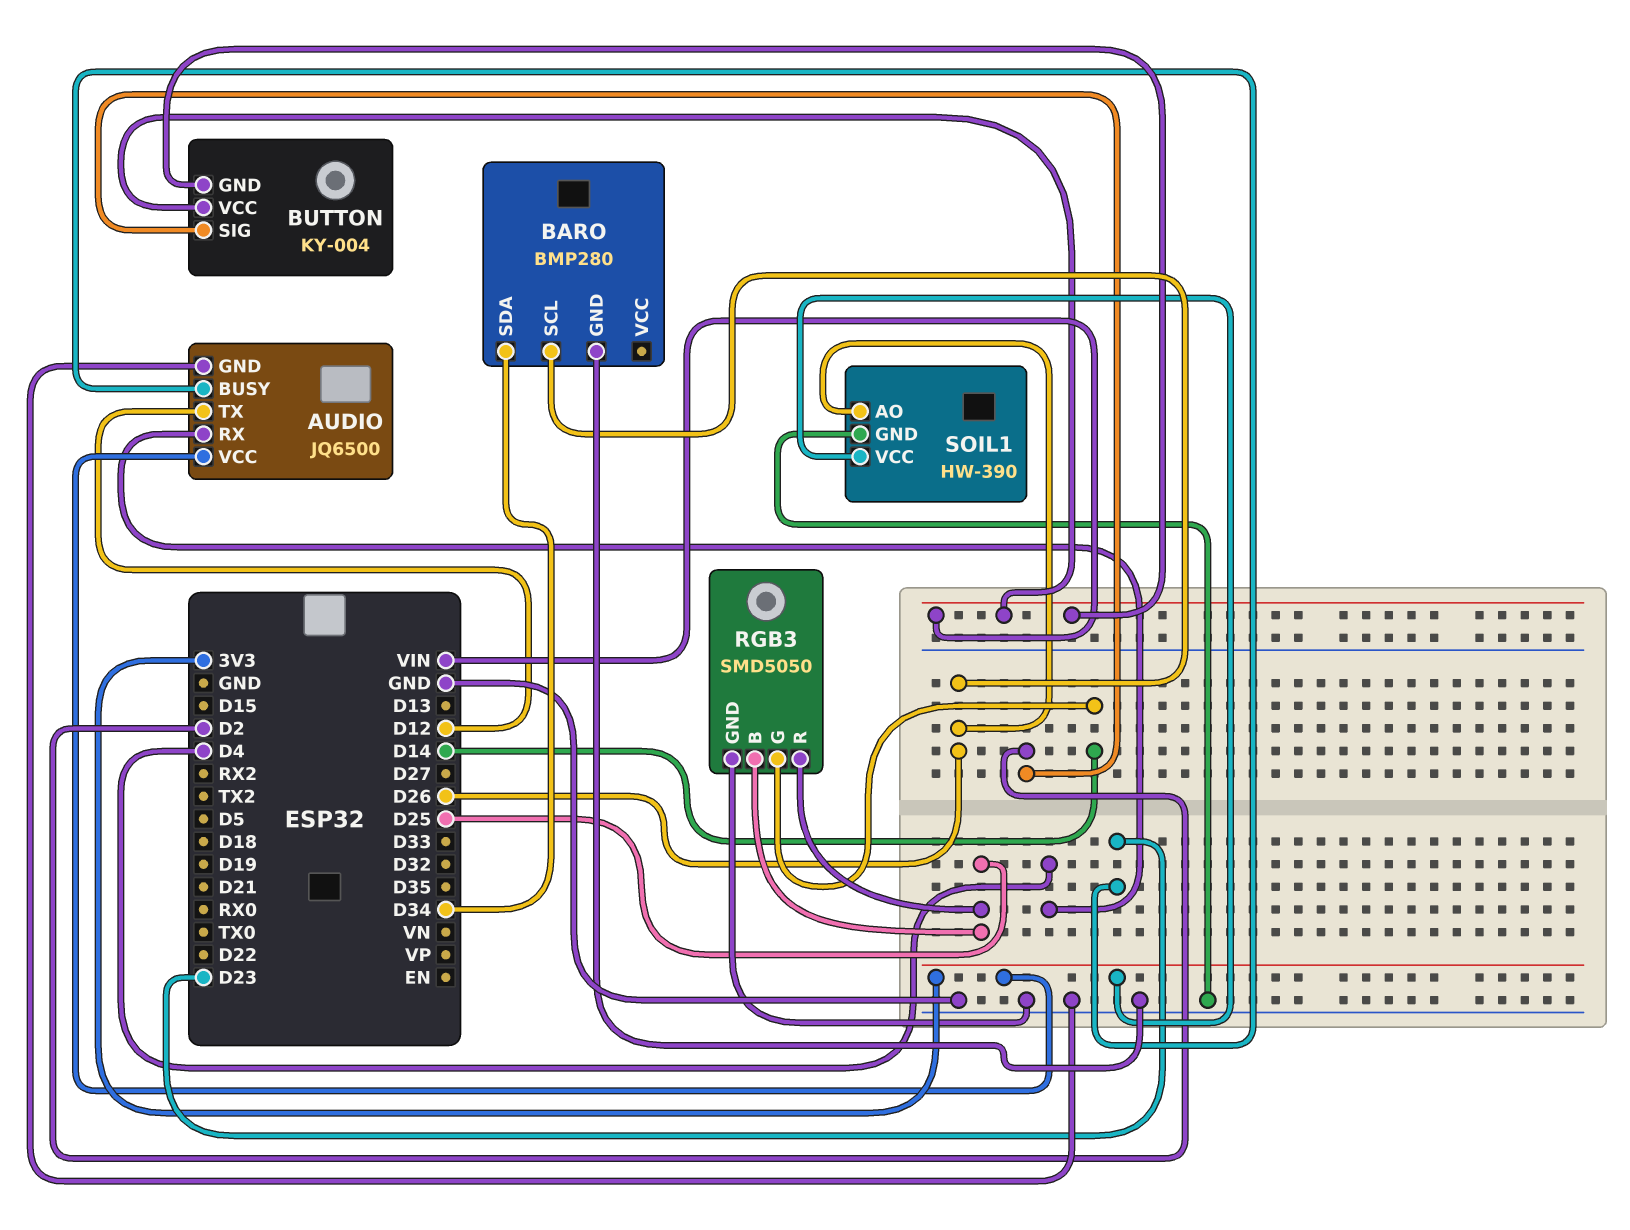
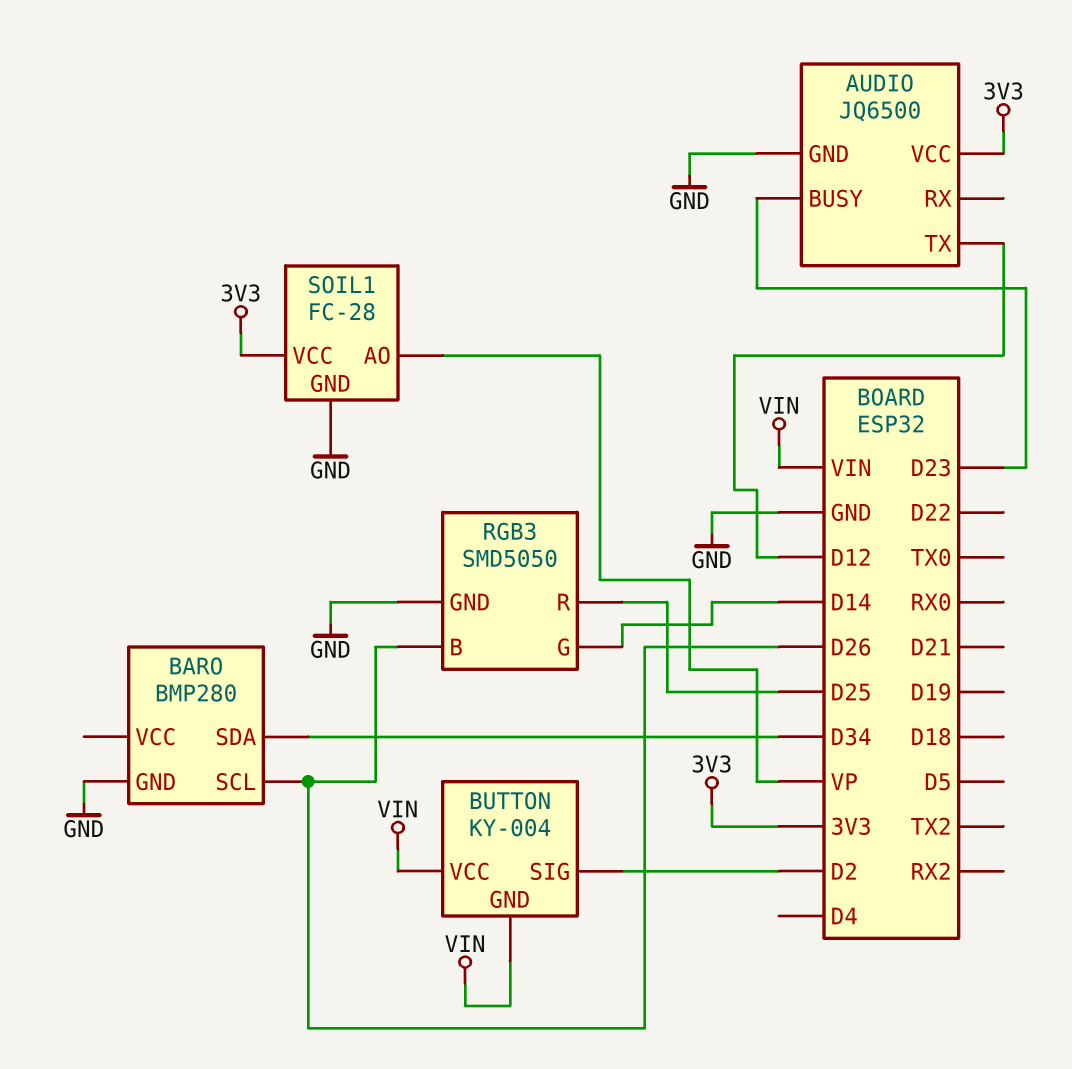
AUDIO pin RX: D4 -> none
RGB3 pin B: D25 -> D26
SOIL1: HW-390 -> FC-28
SOIL1 pin AO: D26 -> VP

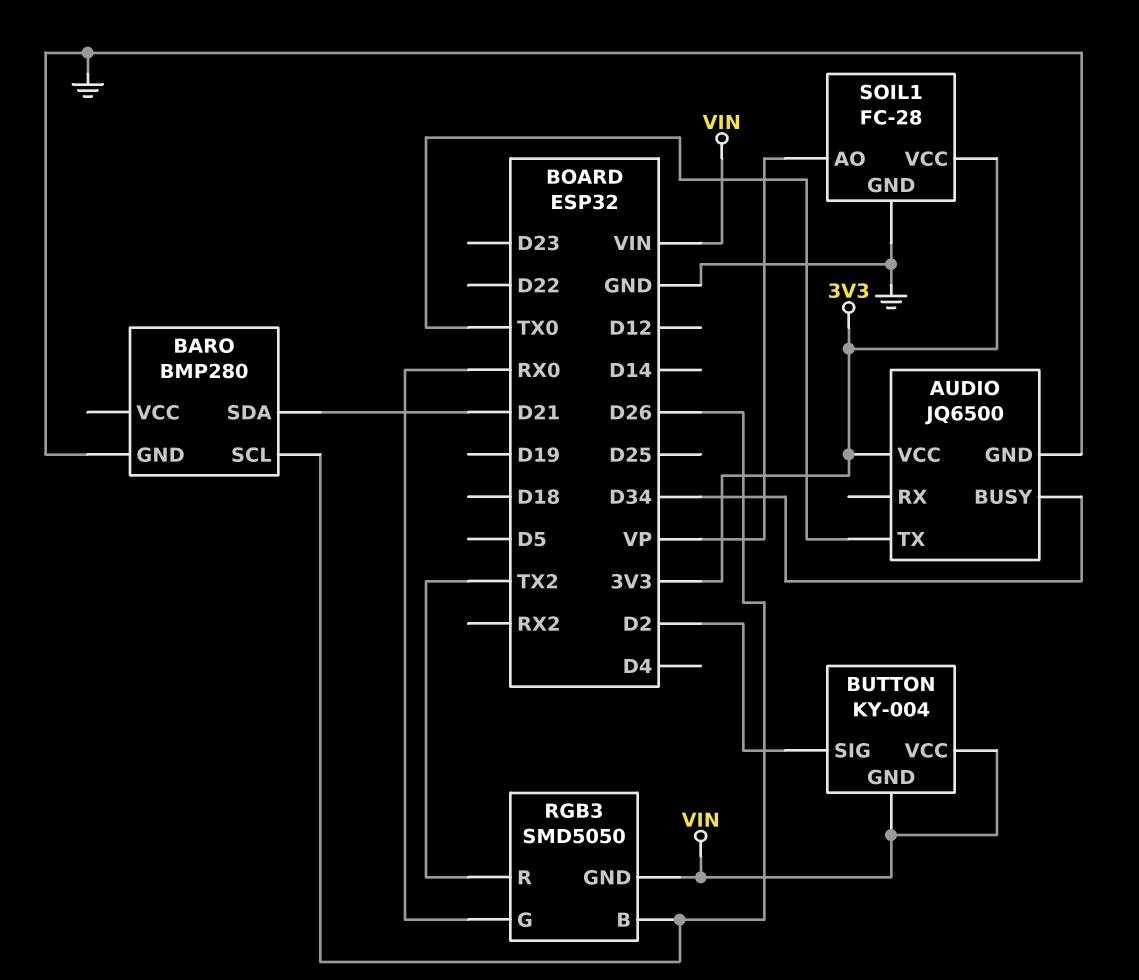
AUDIO pin BUSY: D23 -> D34
AUDIO pin TX: D12 -> TX0
BARO pin SDA: D34 -> D21
RGB3 pin G: D14 -> RX0
RGB3 pin GND: GND -> VIN
RGB3 pin R: D25 -> TX2

